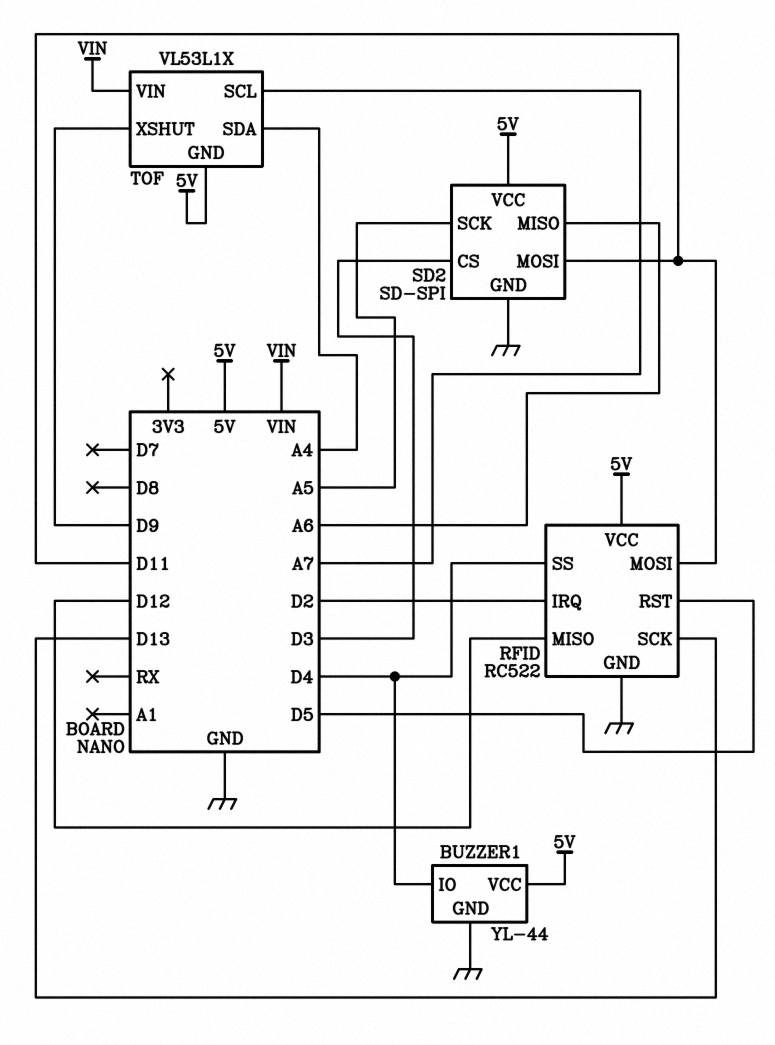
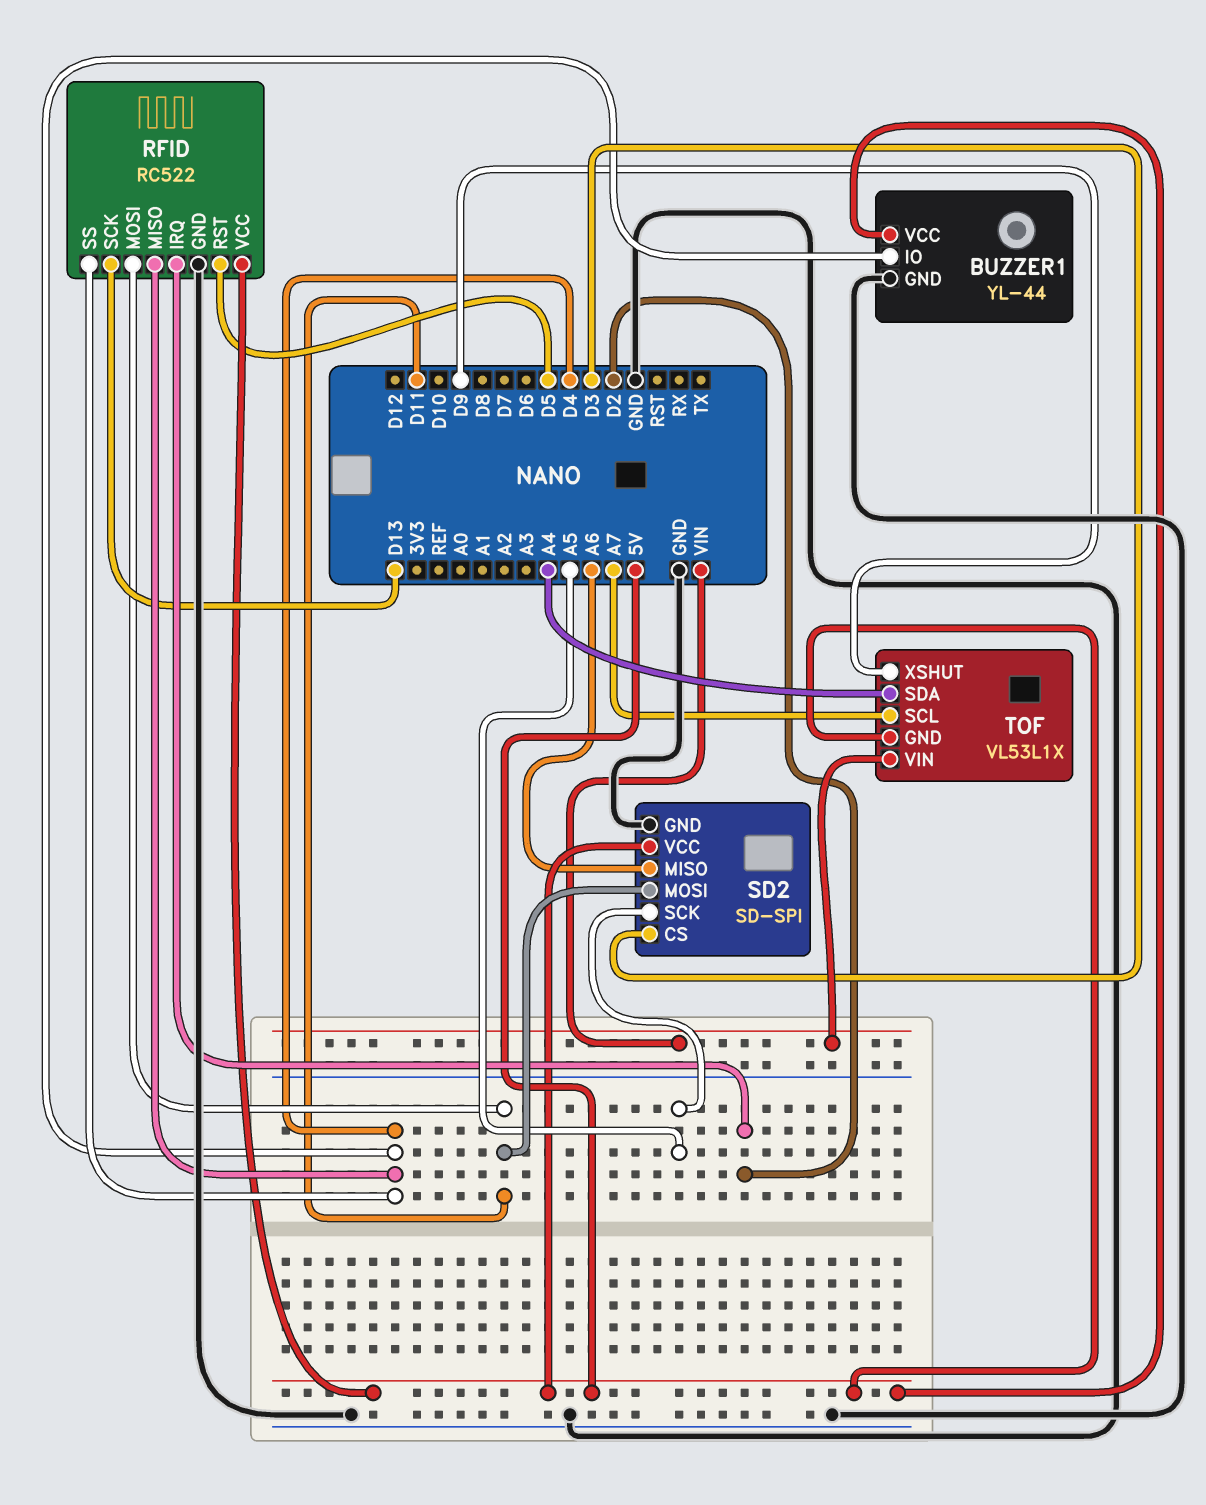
RFID pin MISO: D12 -> D4

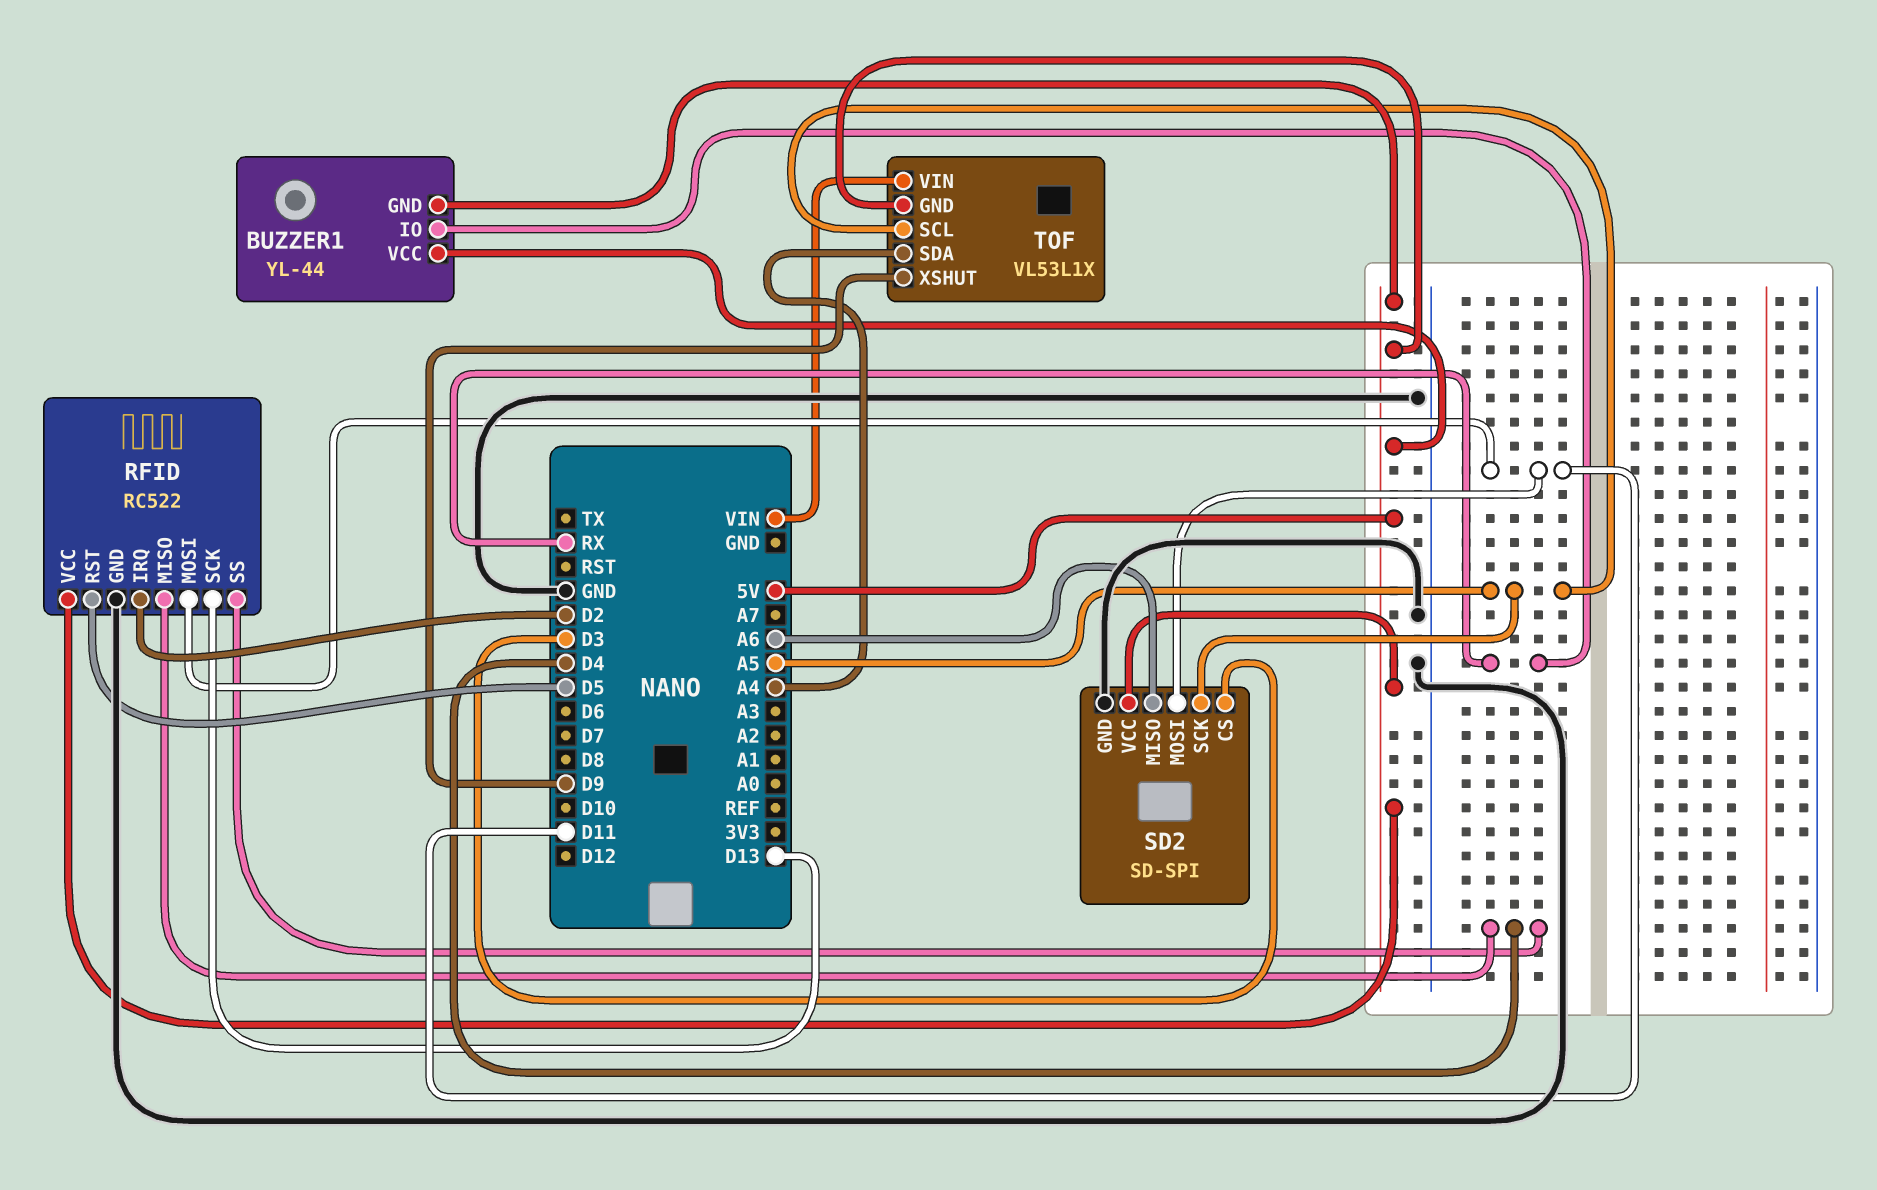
BUZZER1 pin GND: GND -> 5V
BUZZER1 pin IO: D4 -> RX
TOF pin SCL: A7 -> A5

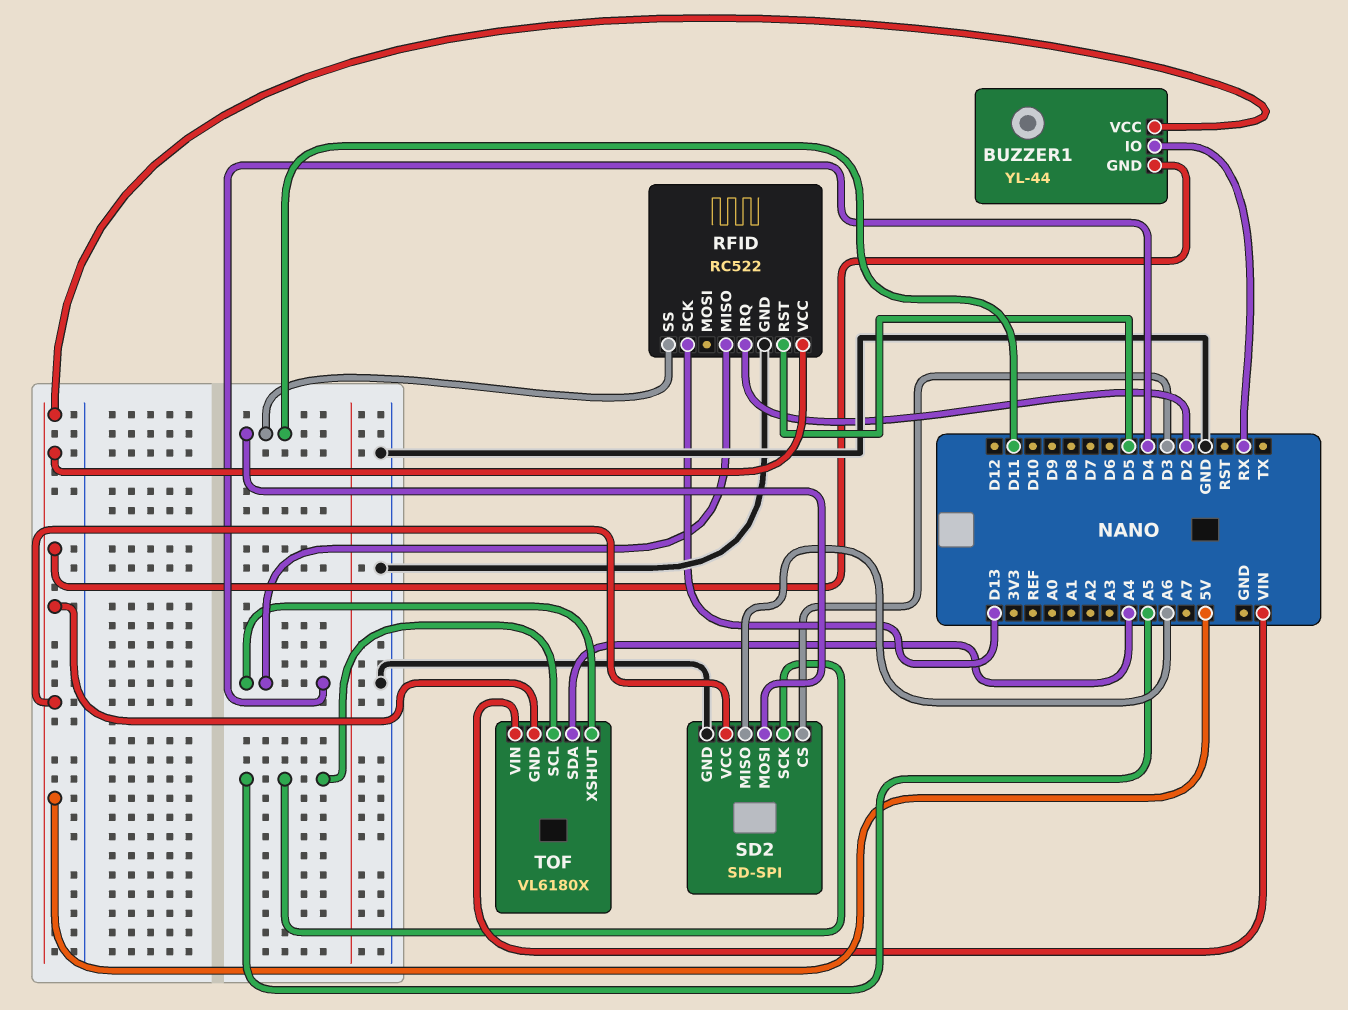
RFID pin MOSI: D11 -> none
RFID pin SS: D4 -> D11
TOF: VL53L1X -> VL6180X
TOF pin XSHUT: D9 -> D4

